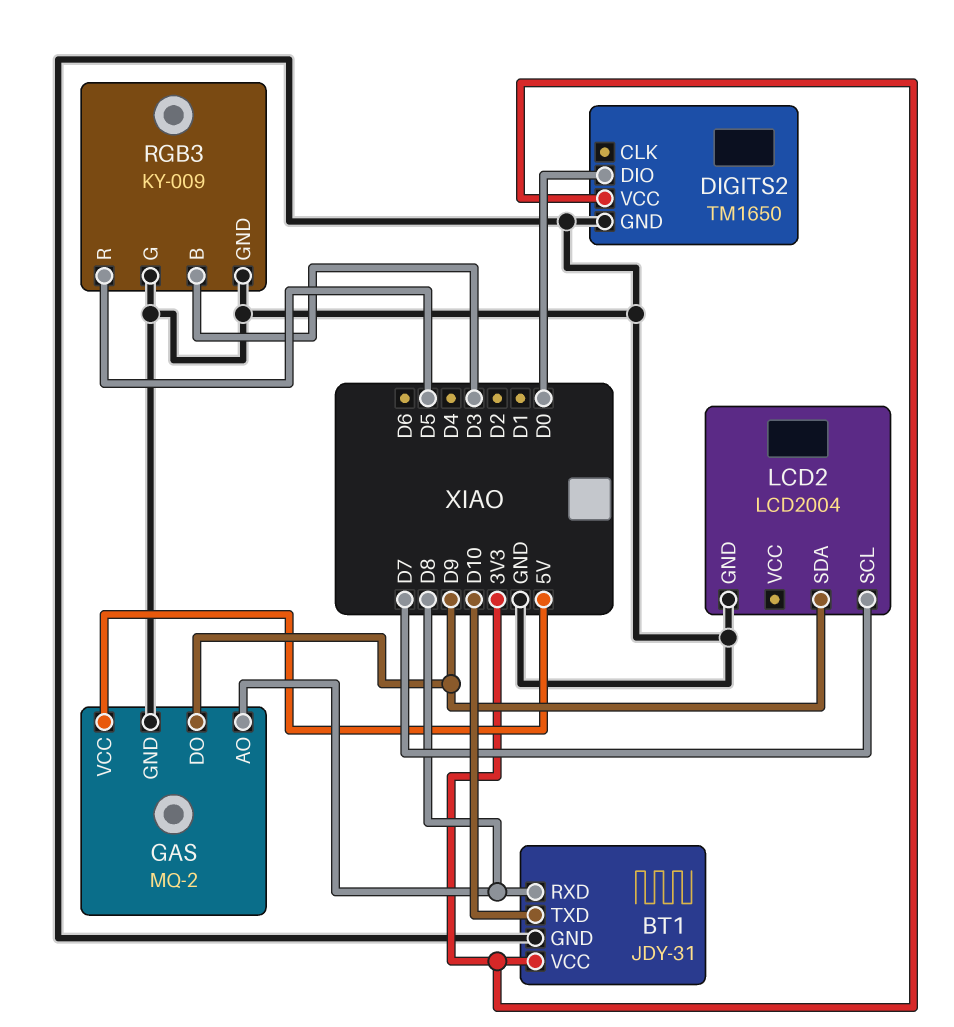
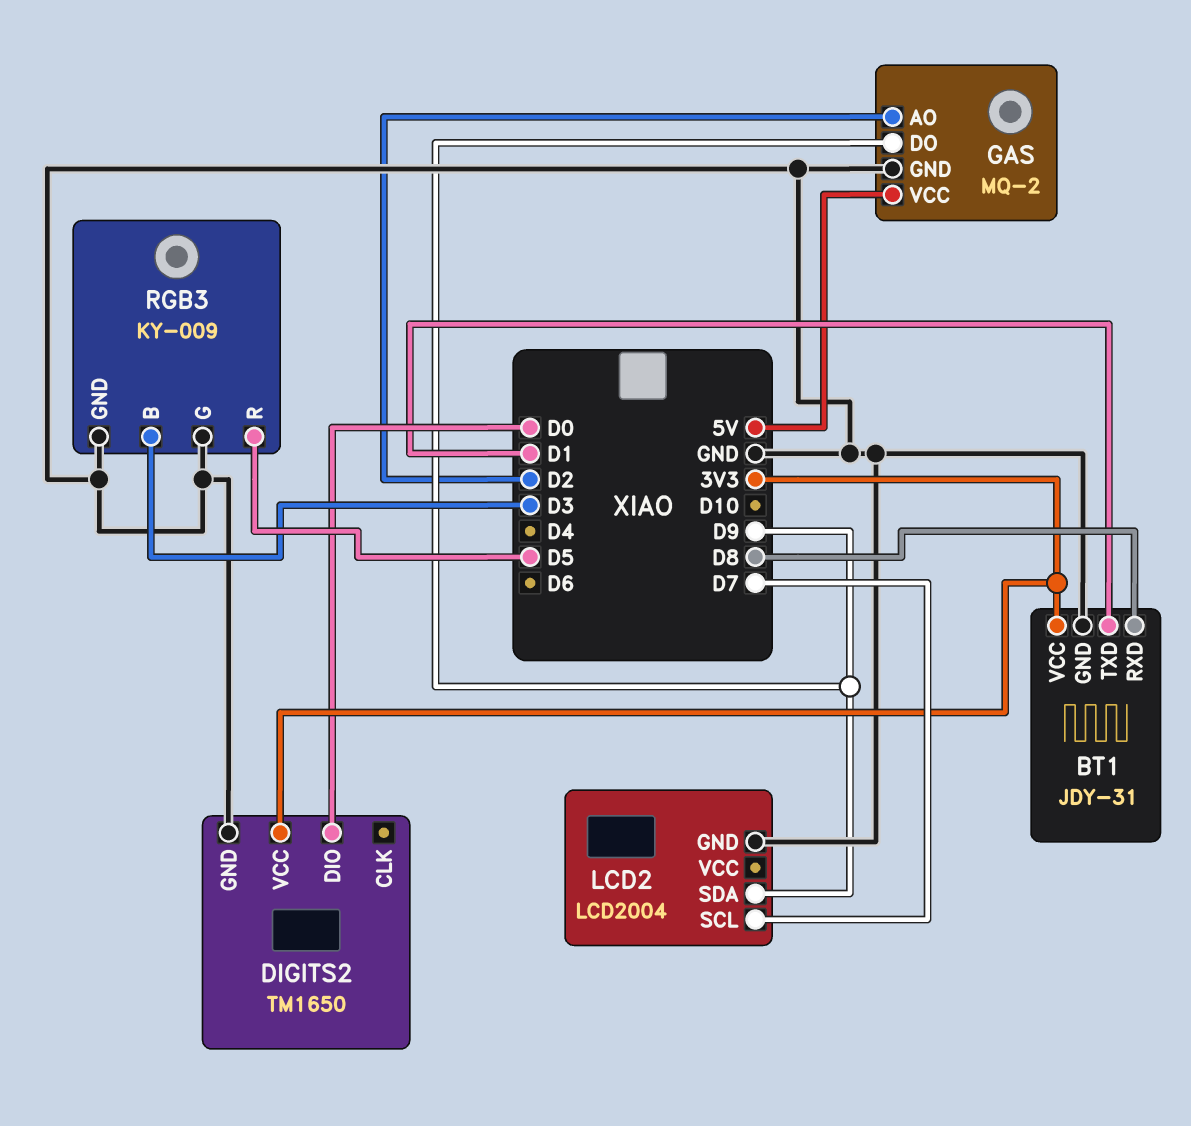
BT1 pin TXD: D10 -> D1
GAS pin AO: D8 -> D2

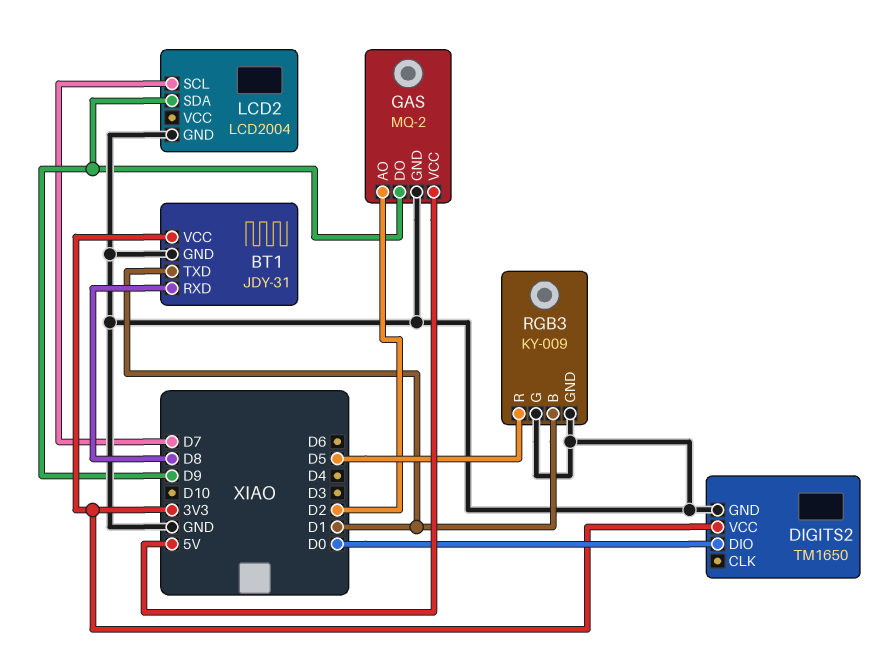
RGB3 pin B: D3 -> D1

